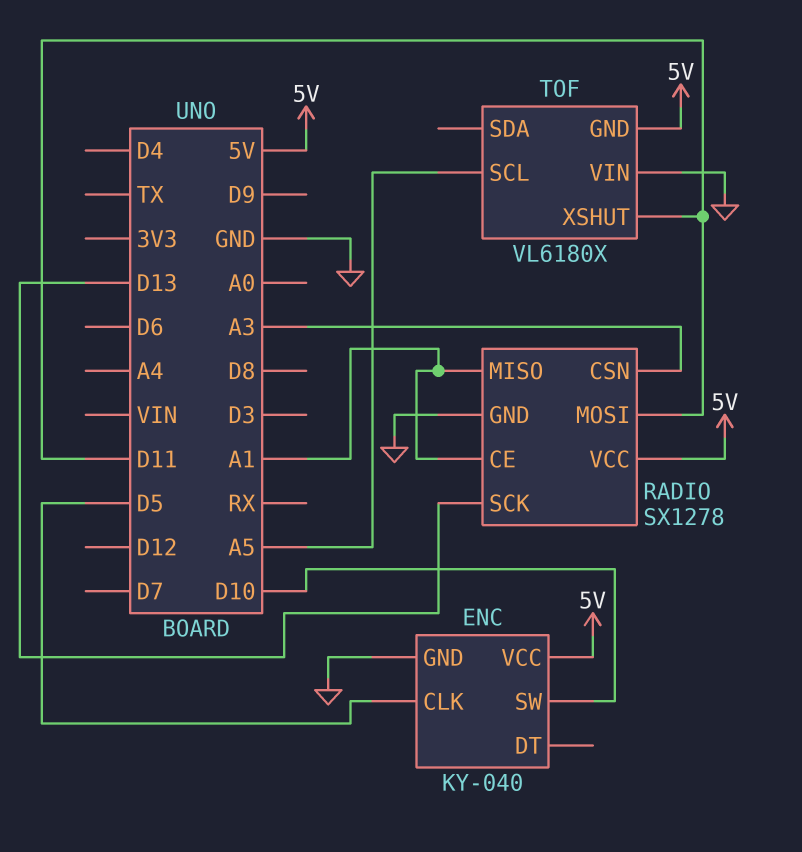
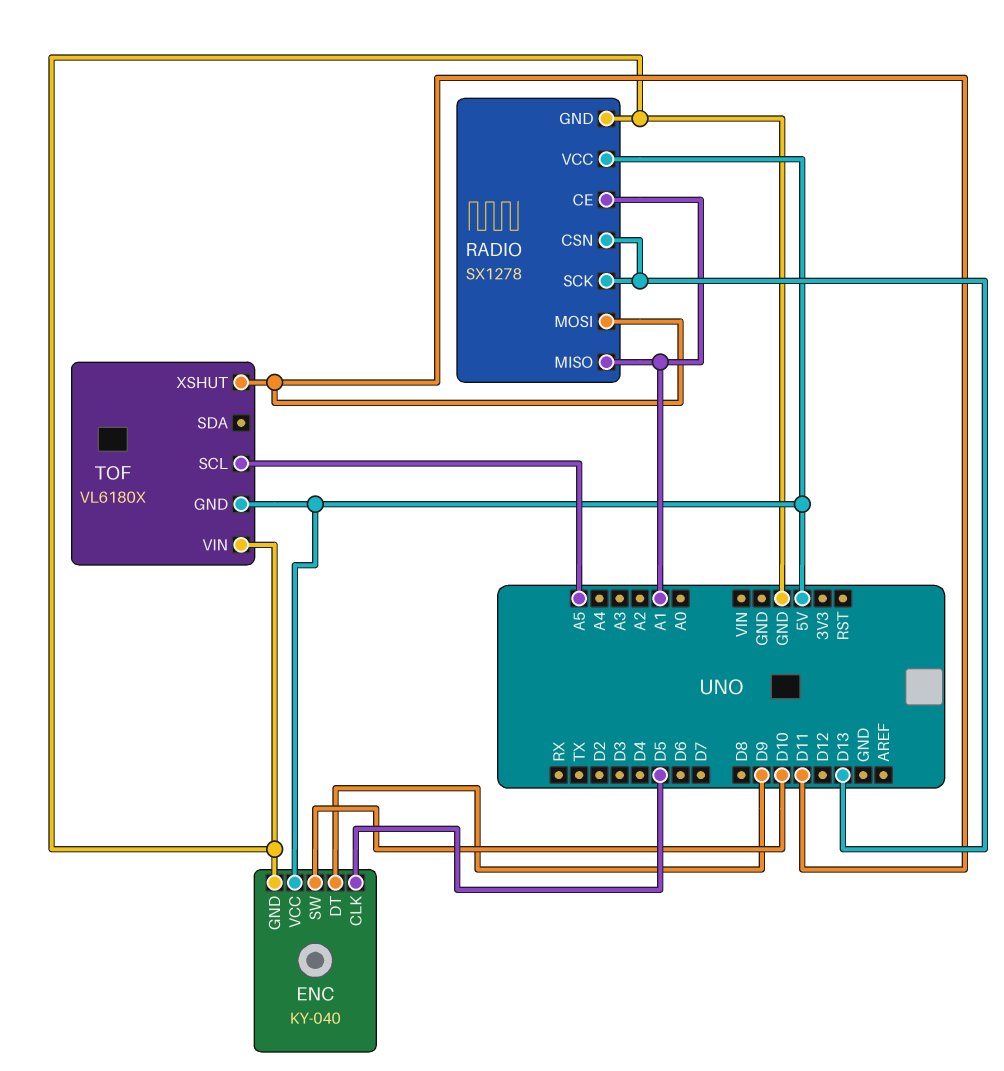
ENC pin DT: none -> D9
RADIO pin CSN: A3 -> D13

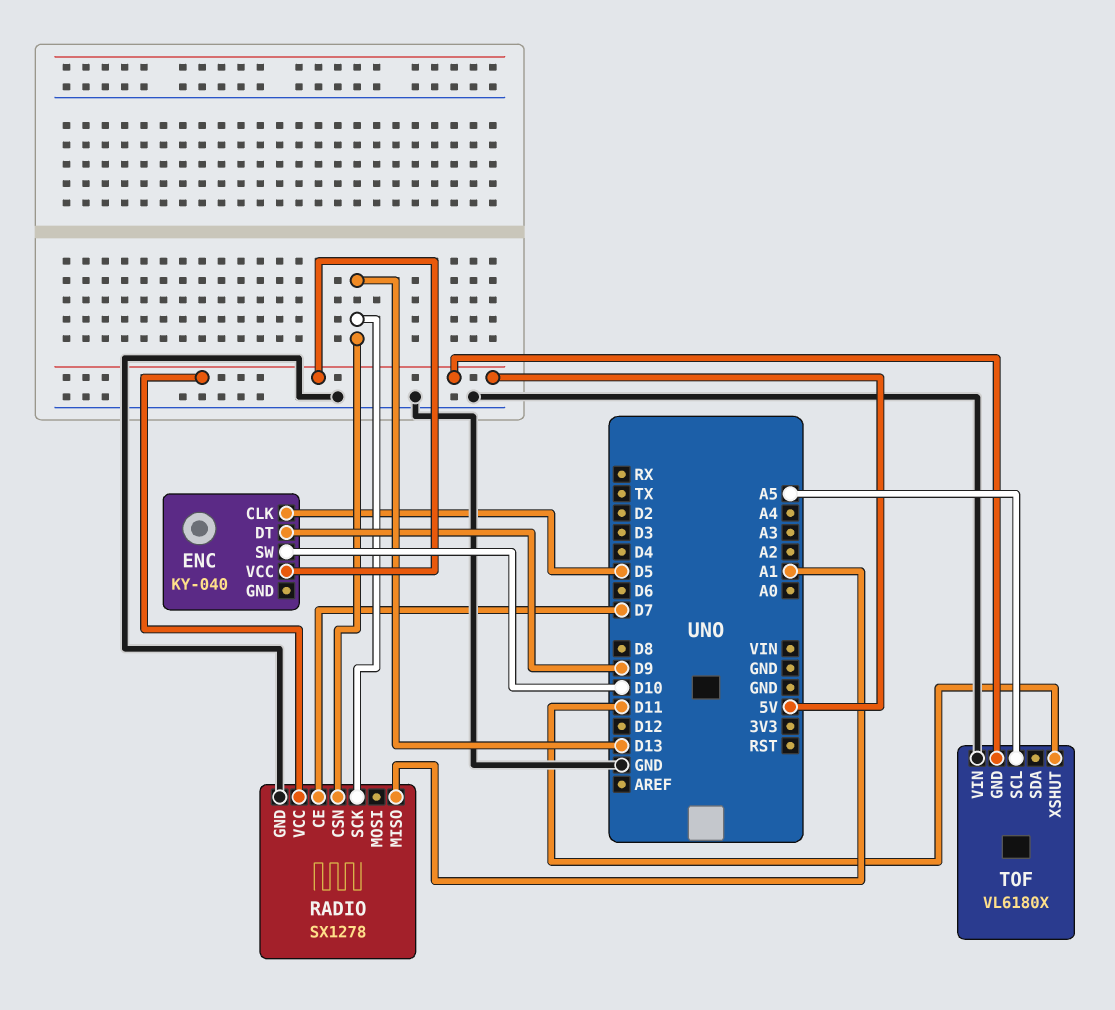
ENC pin GND: GND -> none
RADIO pin CE: A1 -> D7
RADIO pin MOSI: D11 -> none

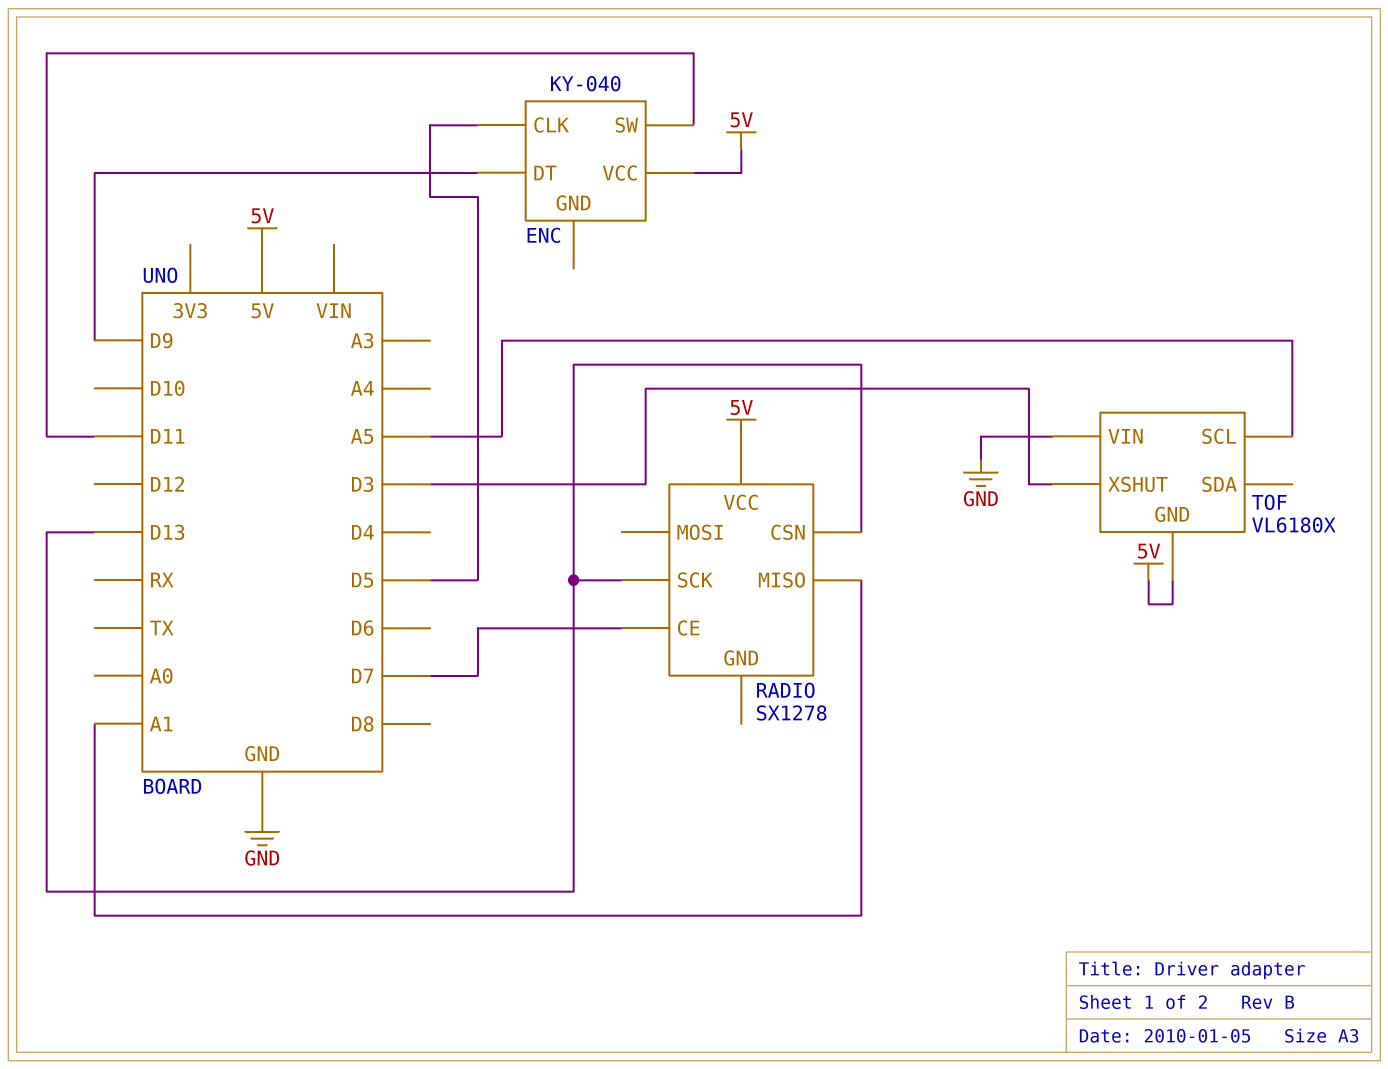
ENC pin SW: D10 -> D11
RADIO pin GND: GND -> none
TOF pin XSHUT: D11 -> D3

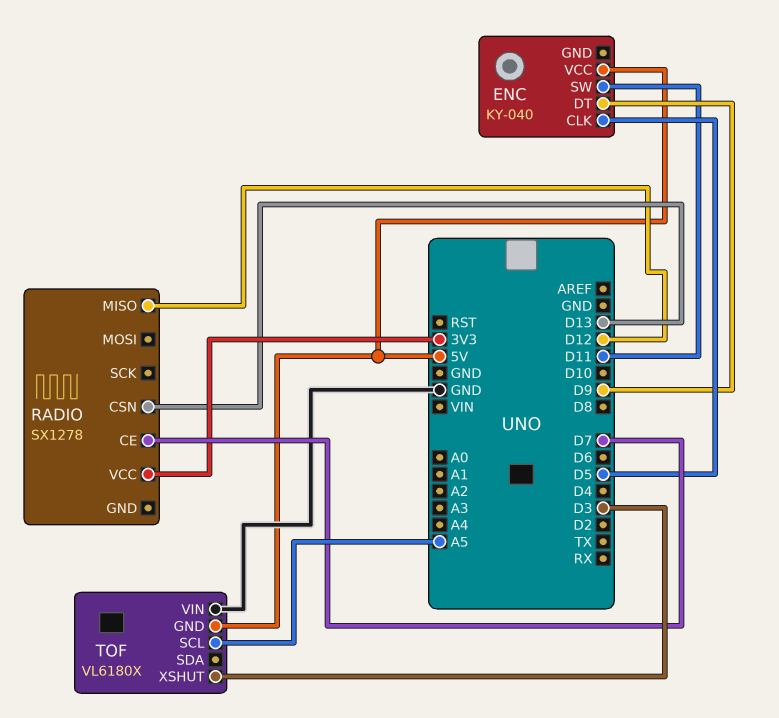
RADIO pin MISO: A1 -> D12
RADIO pin SCK: D13 -> none
RADIO pin VCC: 5V -> 3V3

